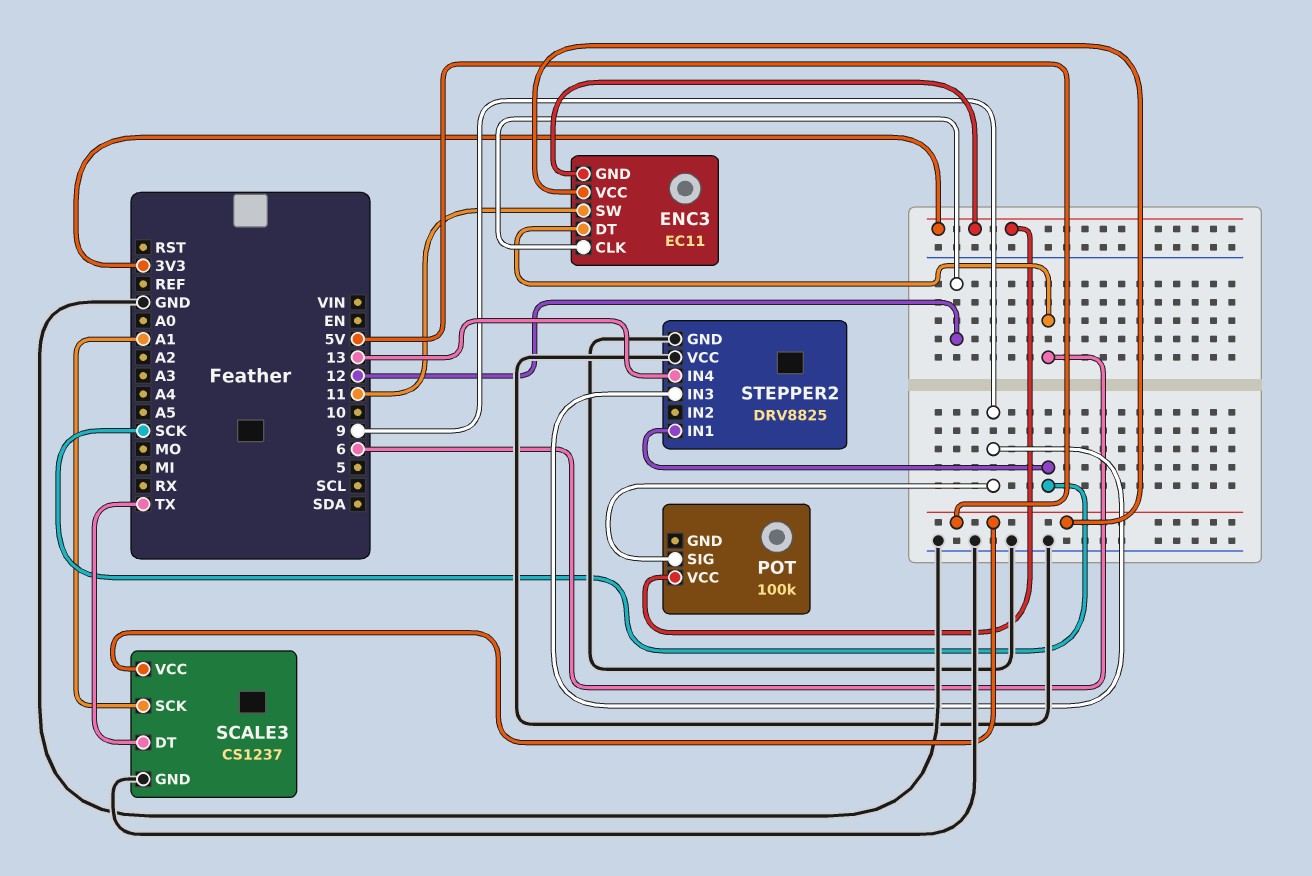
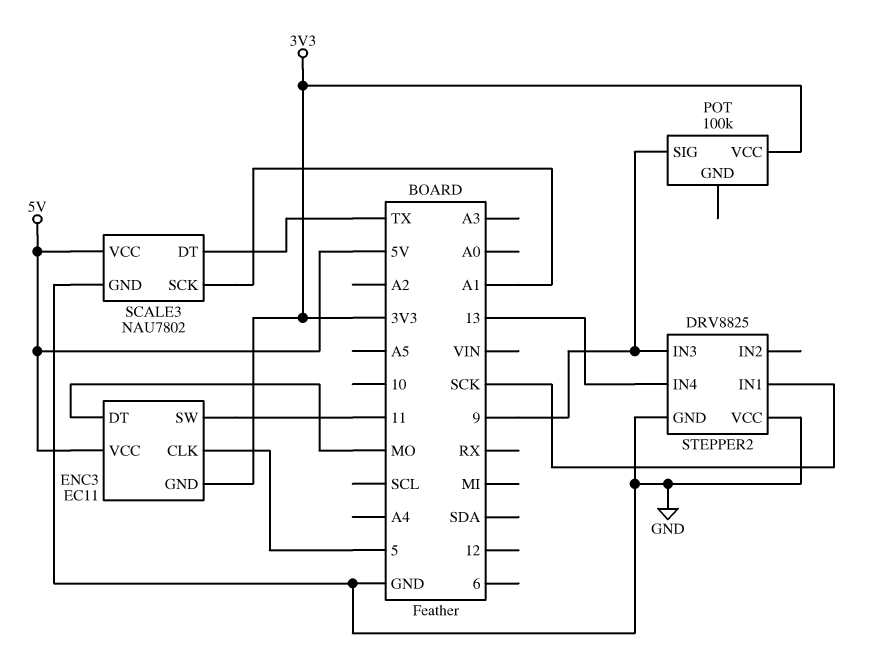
ENC3 pin CLK: 12 -> 5
ENC3 pin DT: 6 -> MO
SCALE3: CS1237 -> NAU7802

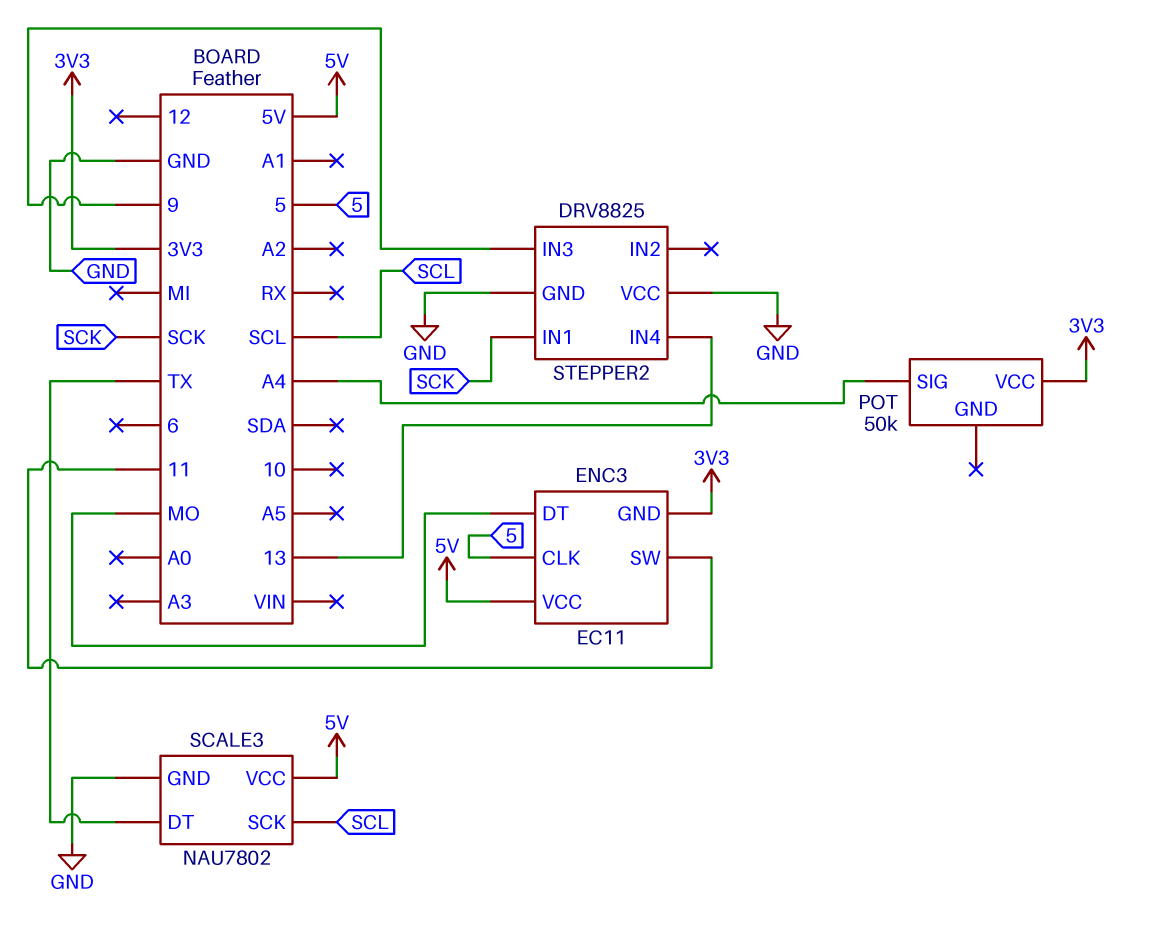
POT: 100k -> 50k
POT pin SIG: 9 -> A4
SCALE3 pin SCK: A1 -> SCL

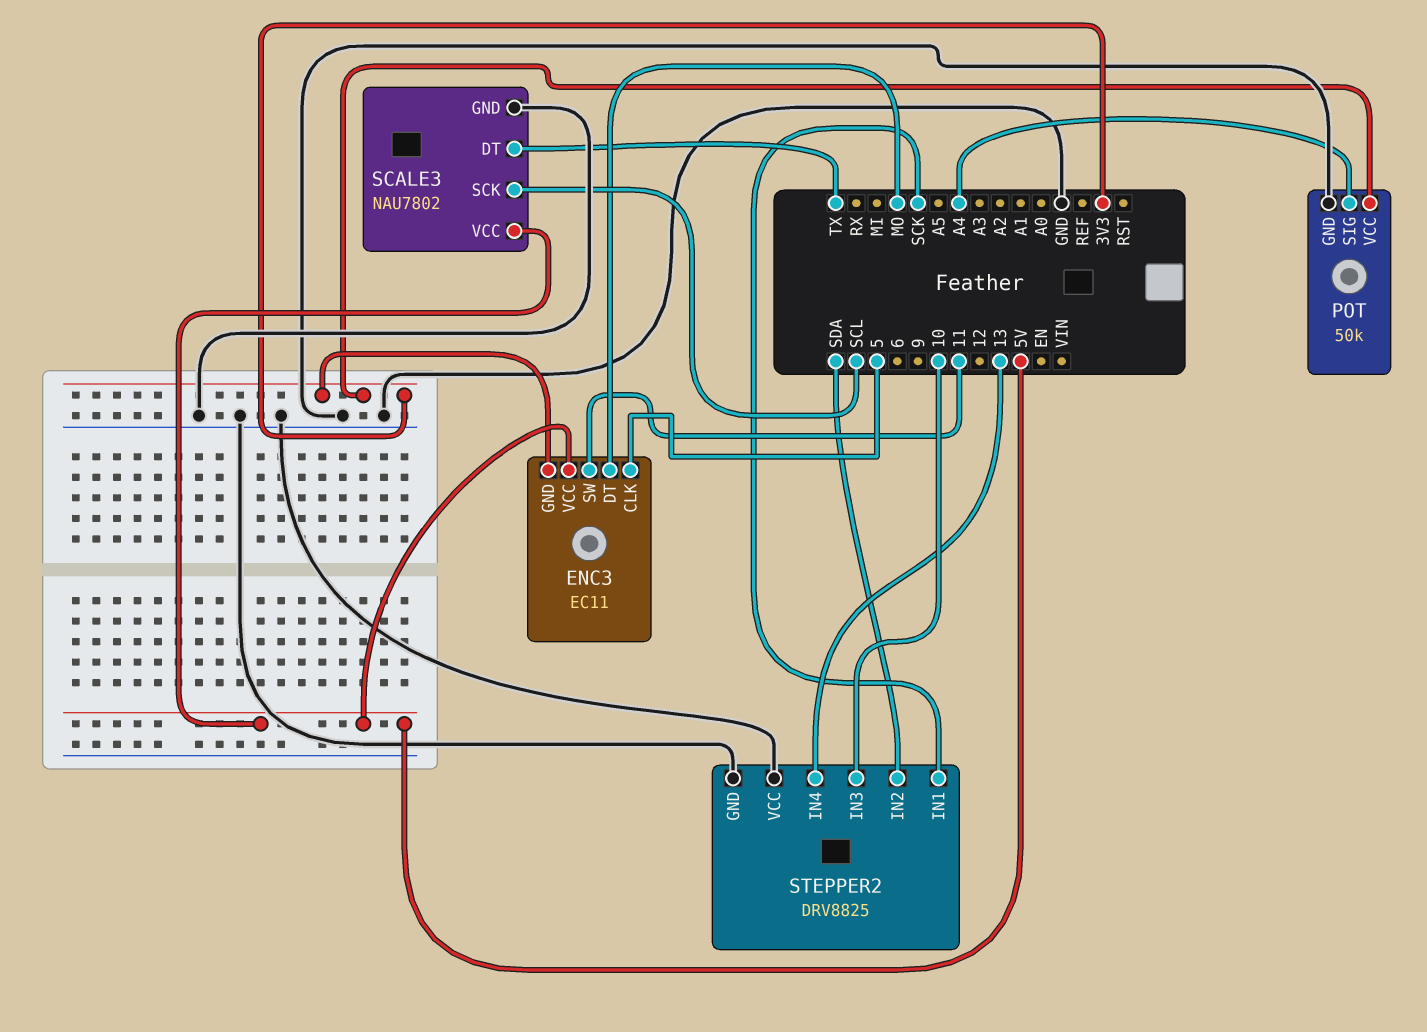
POT pin GND: none -> GND
STEPPER2 pin IN2: none -> SDA
STEPPER2 pin IN3: 9 -> 10

